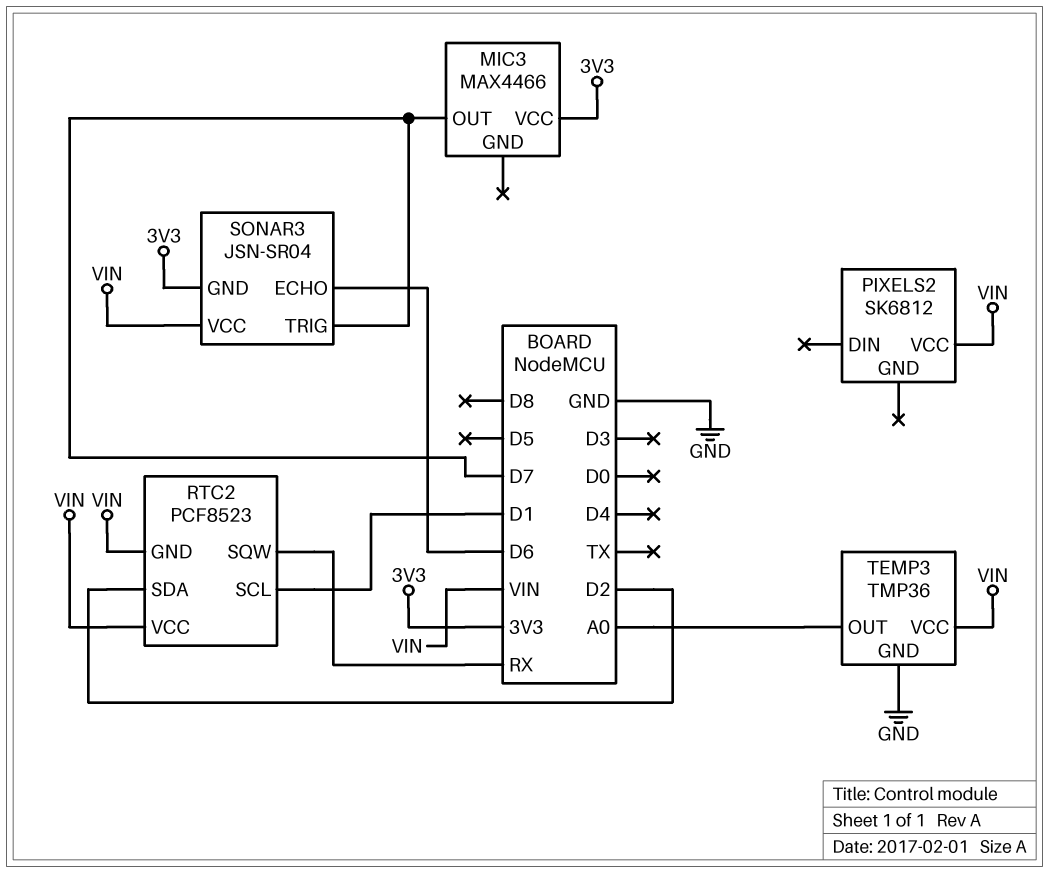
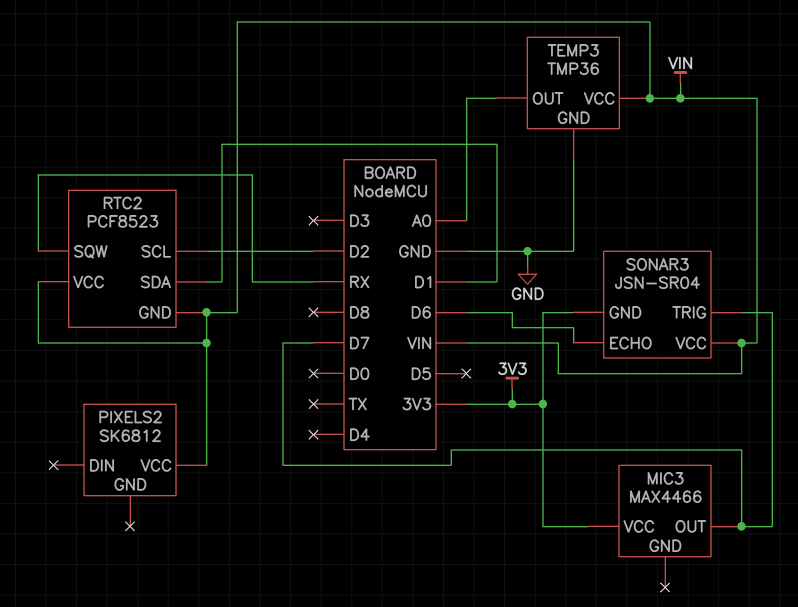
RTC2 pin SCL: D1 -> D2
RTC2 pin SDA: D2 -> D1

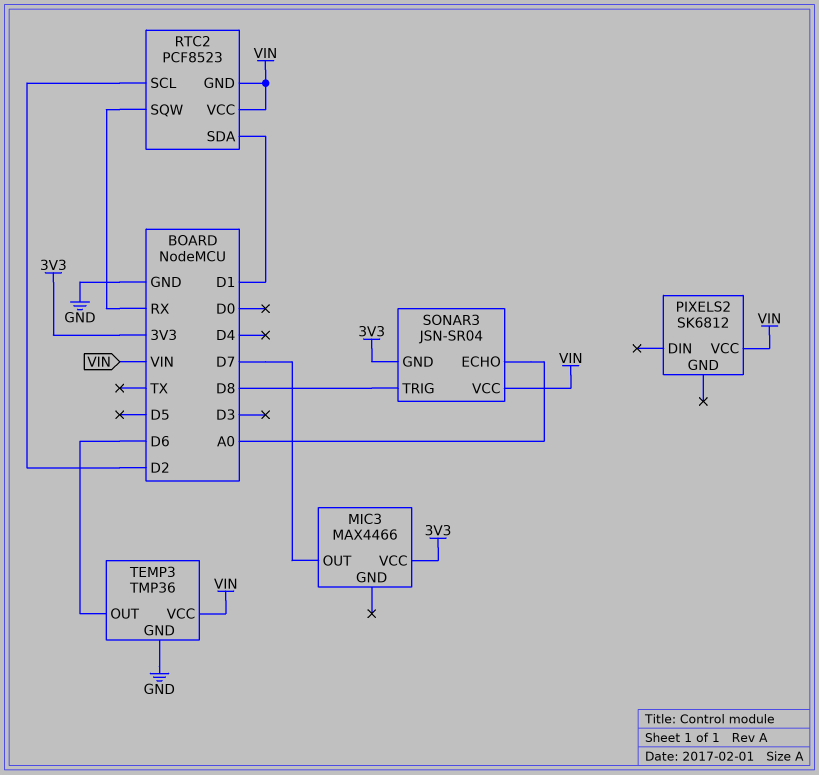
SONAR3 pin ECHO: D6 -> A0
SONAR3 pin TRIG: D7 -> D8
TEMP3 pin OUT: A0 -> D6

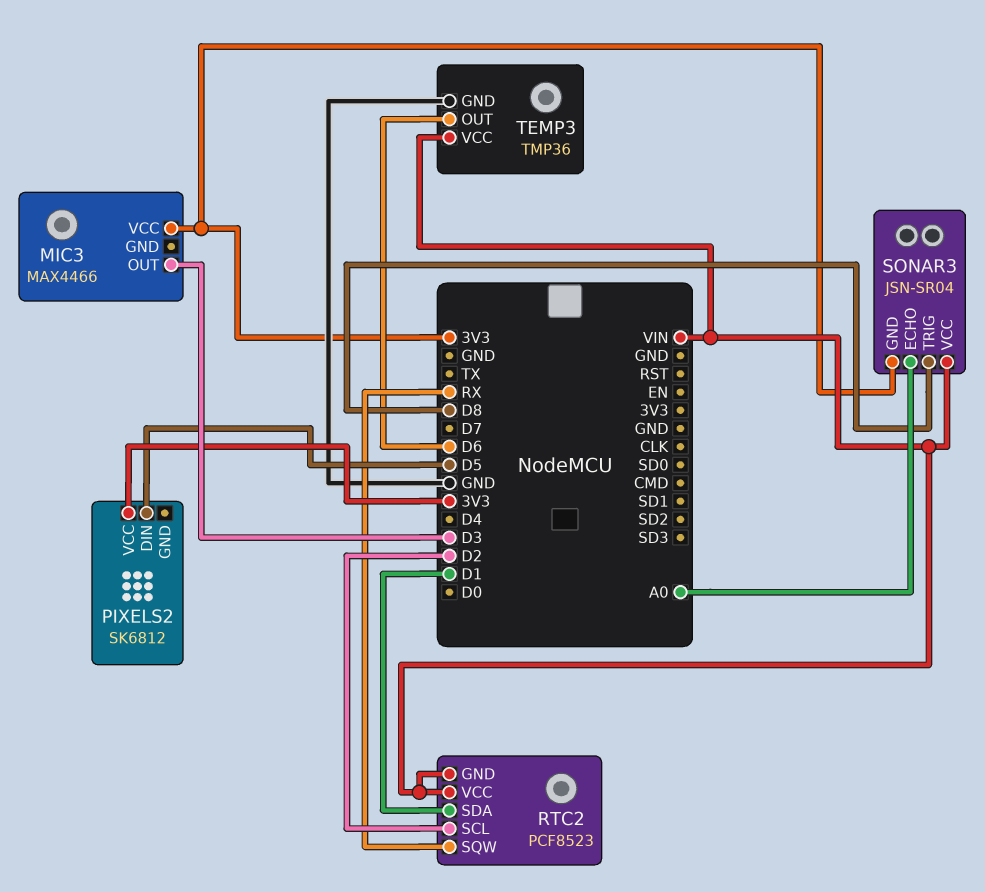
MIC3 pin OUT: D7 -> D3
PIXELS2 pin DIN: none -> D5
PIXELS2 pin VCC: VIN -> 3V3

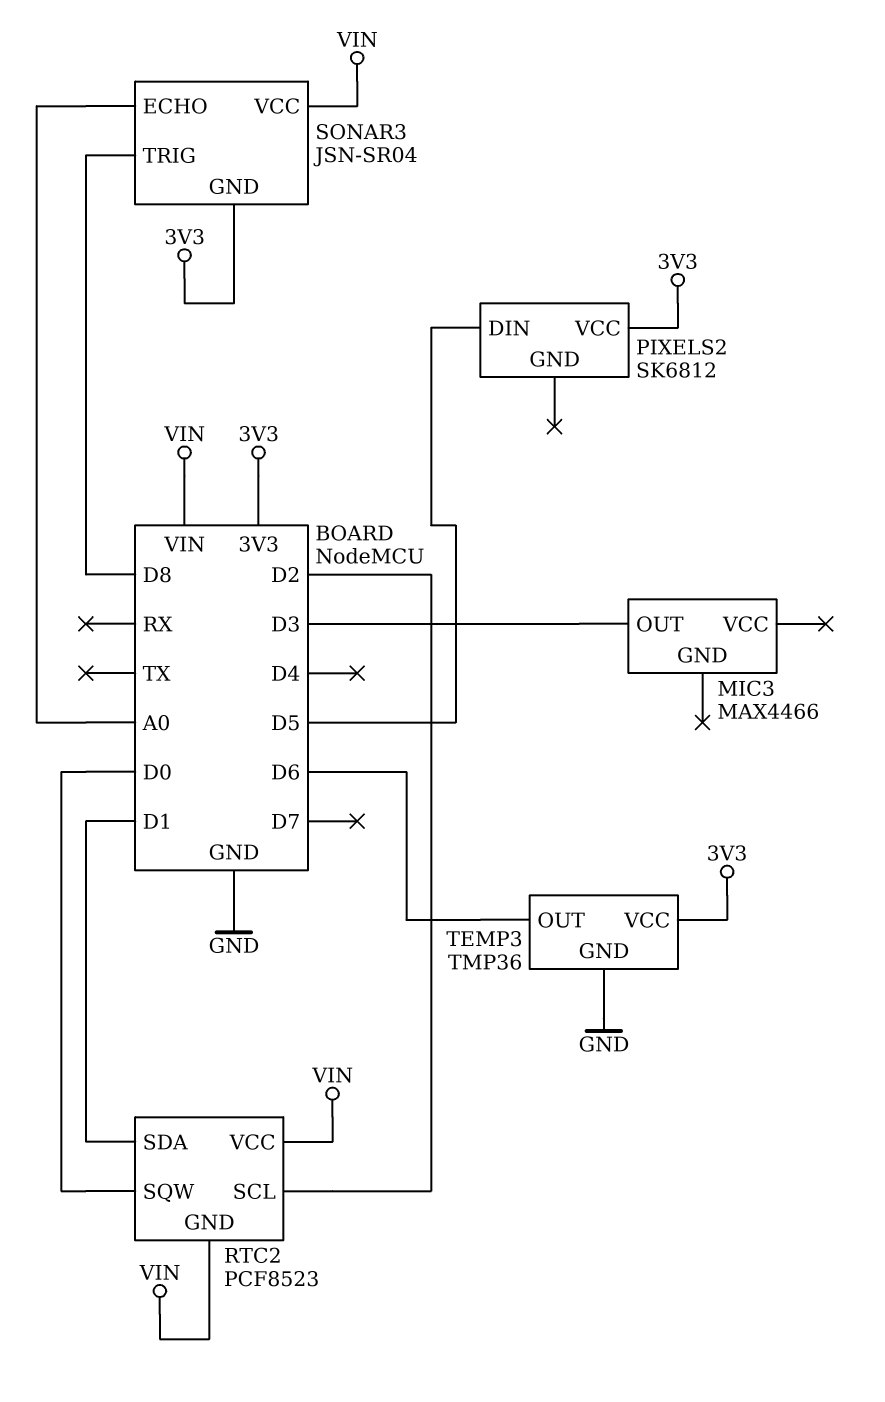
MIC3 pin VCC: 3V3 -> none
RTC2 pin SQW: RX -> D0
TEMP3 pin VCC: VIN -> 3V3

